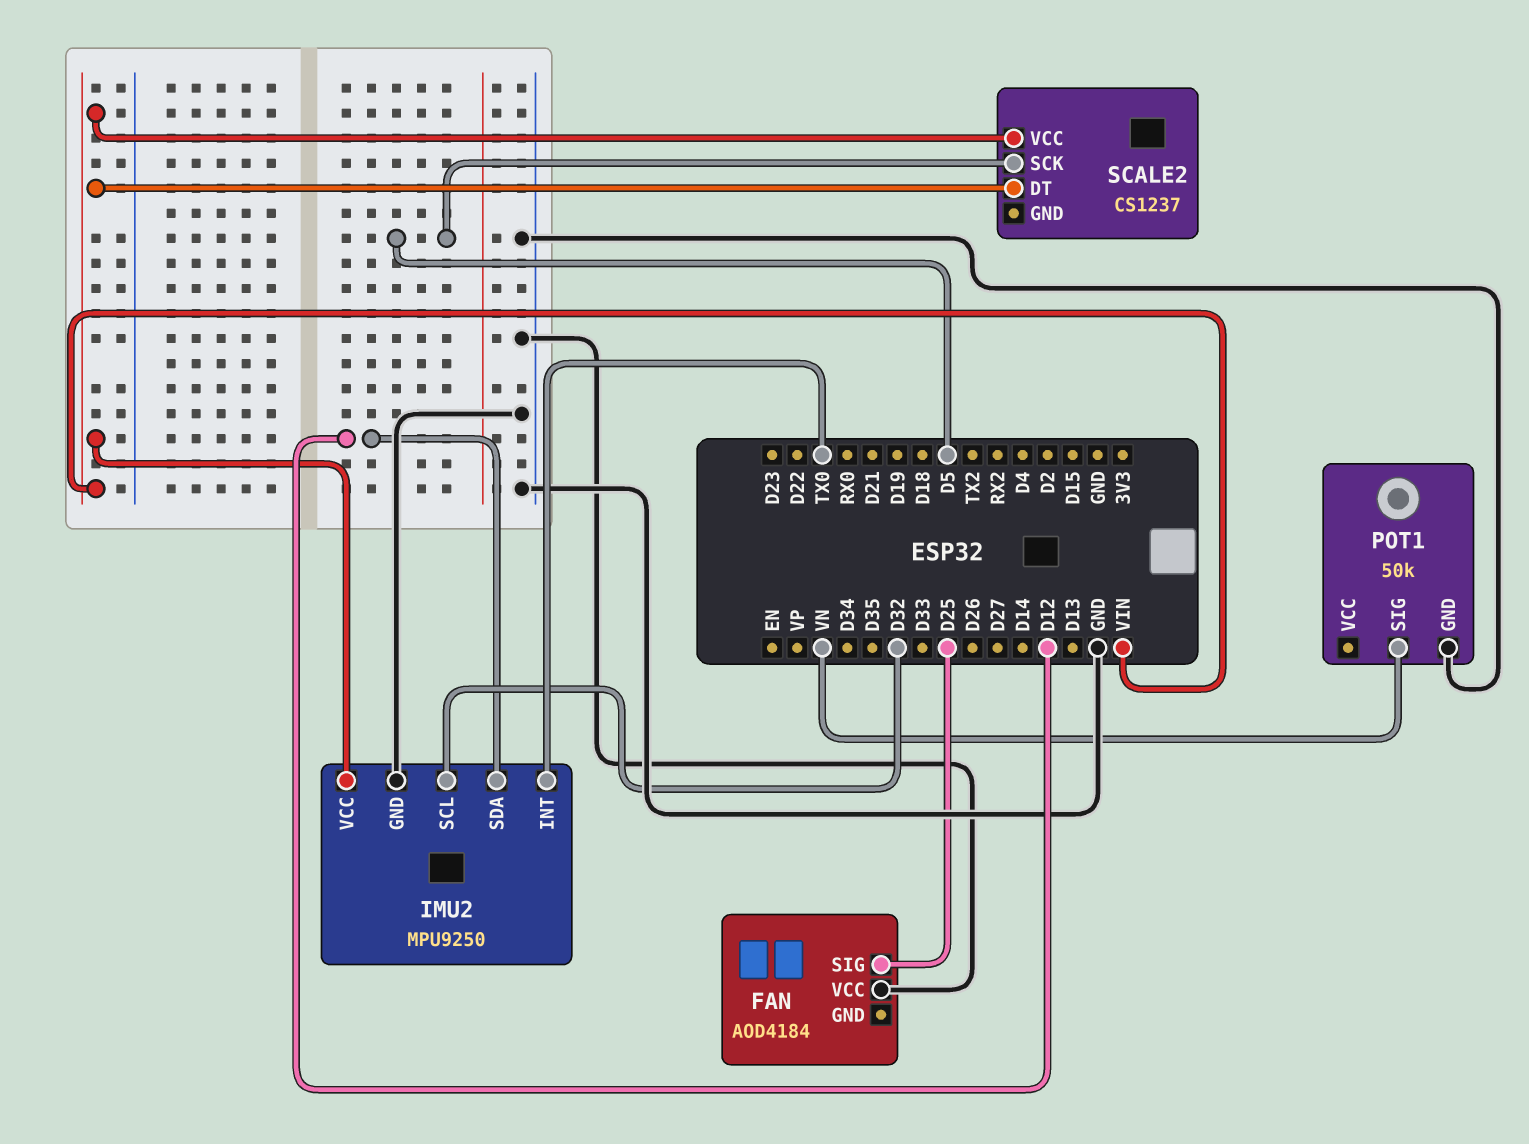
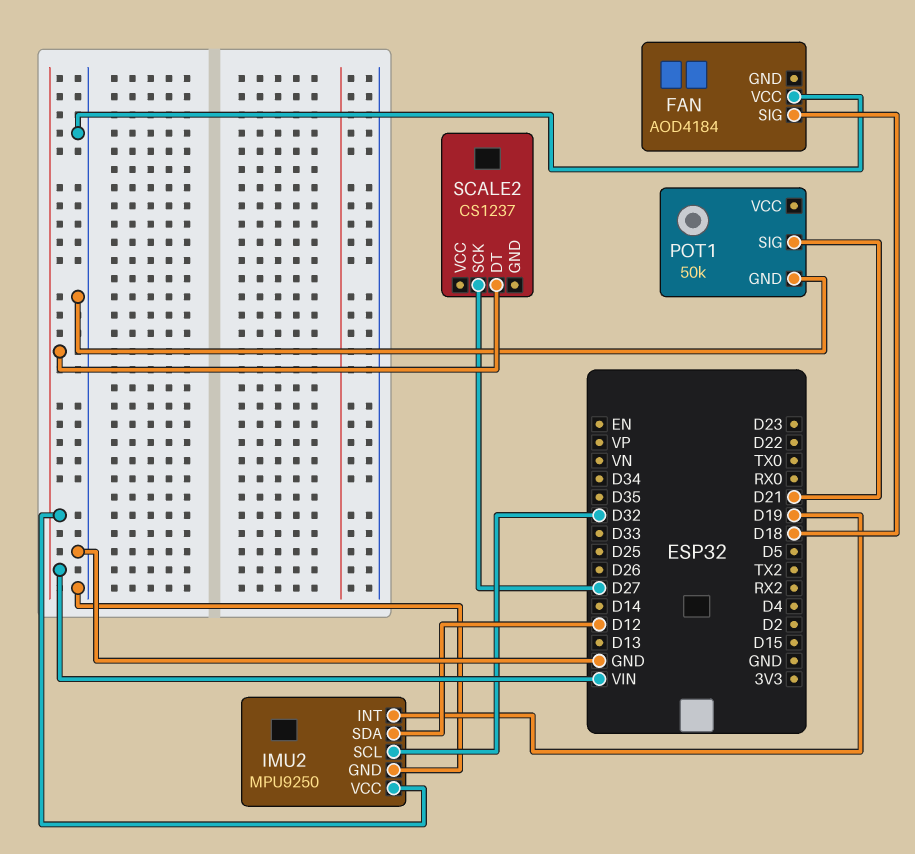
FAN pin SIG: D25 -> D18
IMU2 pin INT: TX0 -> D19
POT1 pin SIG: VN -> D21
SCALE2 pin SCK: D5 -> D27
SCALE2 pin VCC: VIN -> none

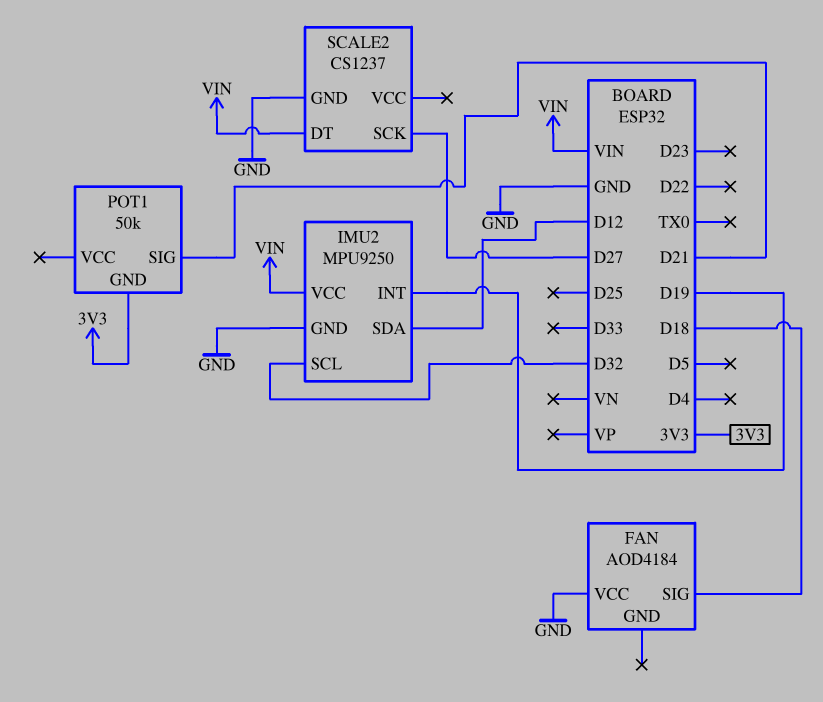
POT1 pin GND: GND -> 3V3
SCALE2 pin GND: none -> GND

